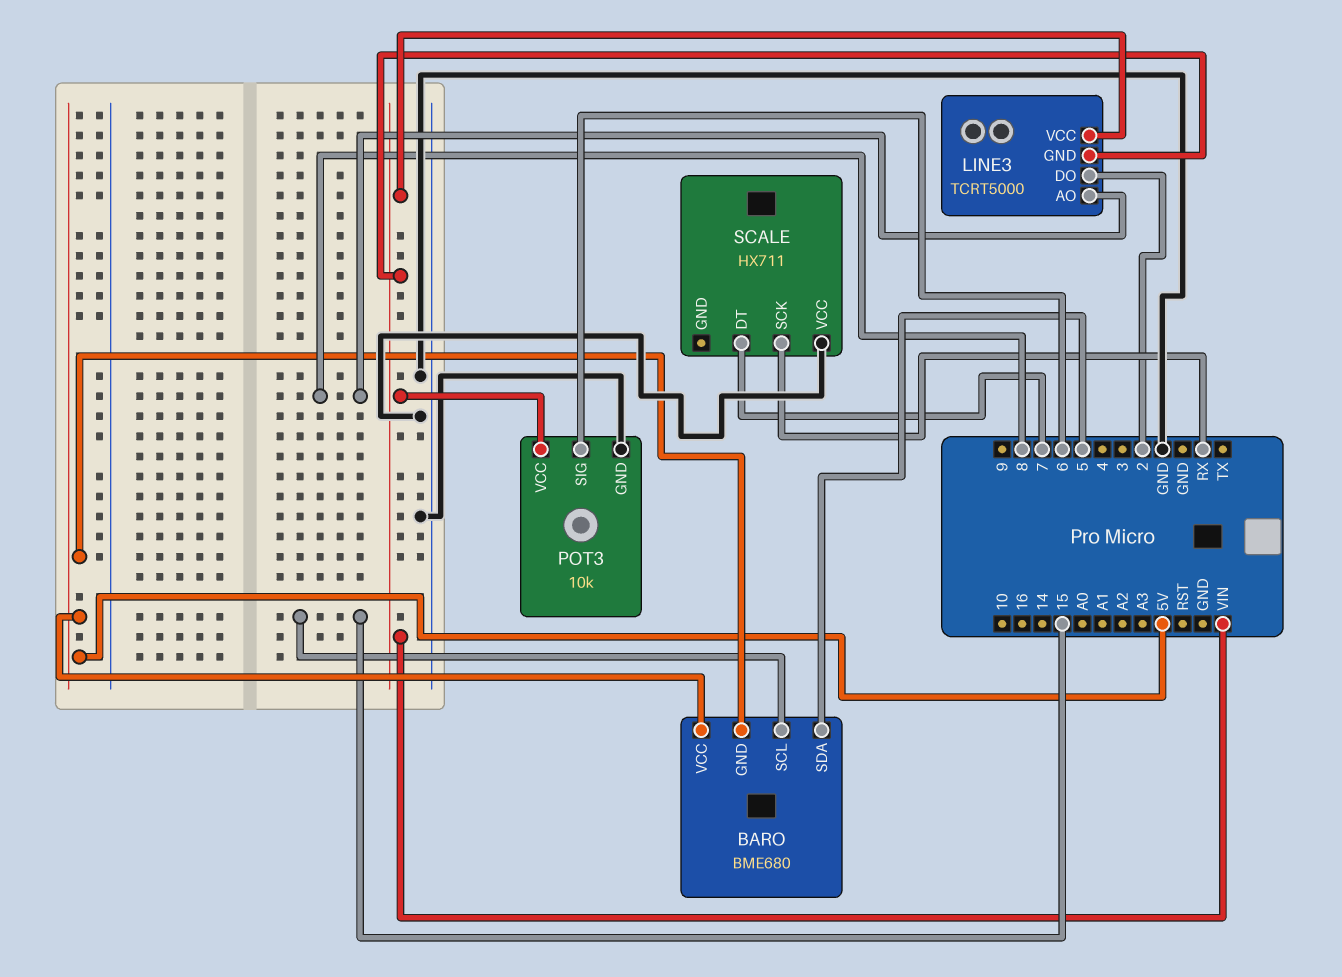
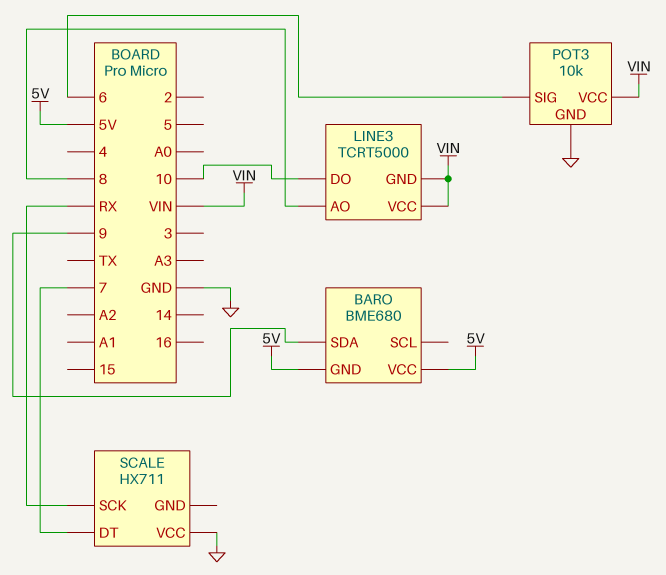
BARO pin SCL: 15 -> none
BARO pin SDA: 5 -> 9
LINE3 pin DO: 2 -> 10

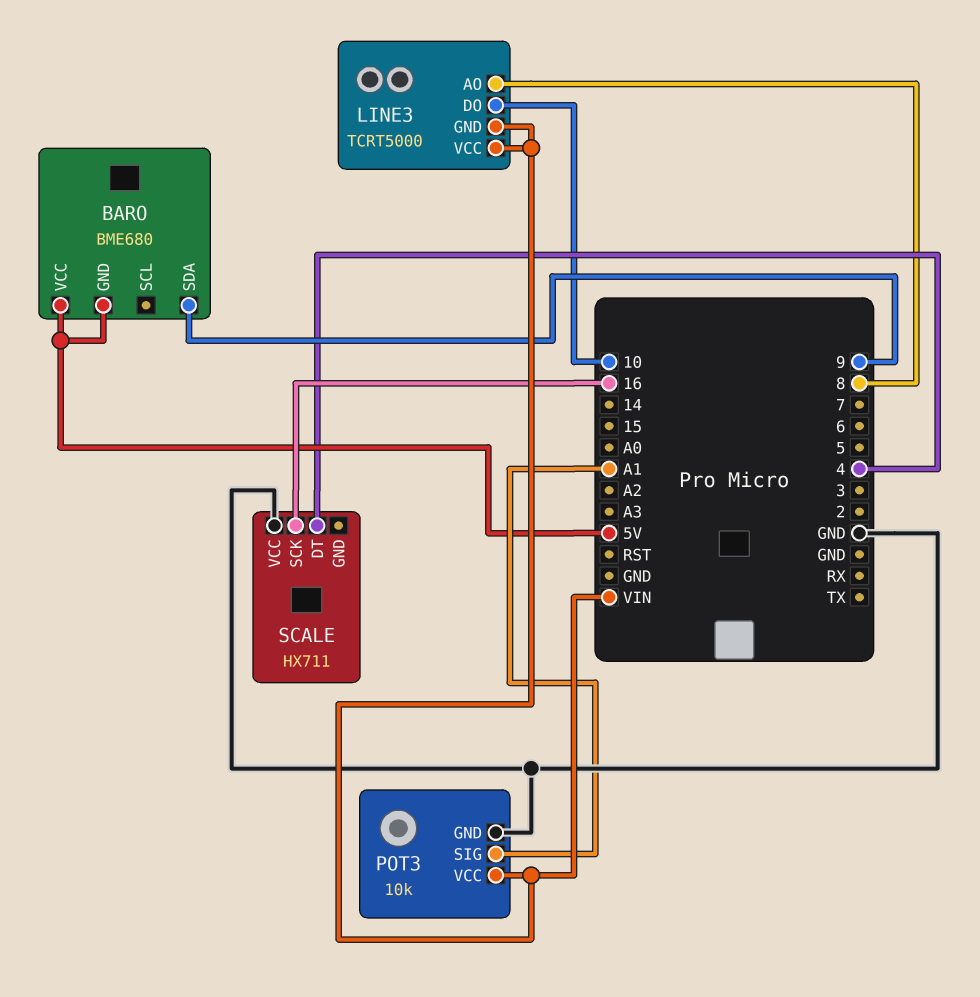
POT3 pin SIG: 6 -> A1
SCALE pin DT: 7 -> 4
SCALE pin SCK: RX -> 16

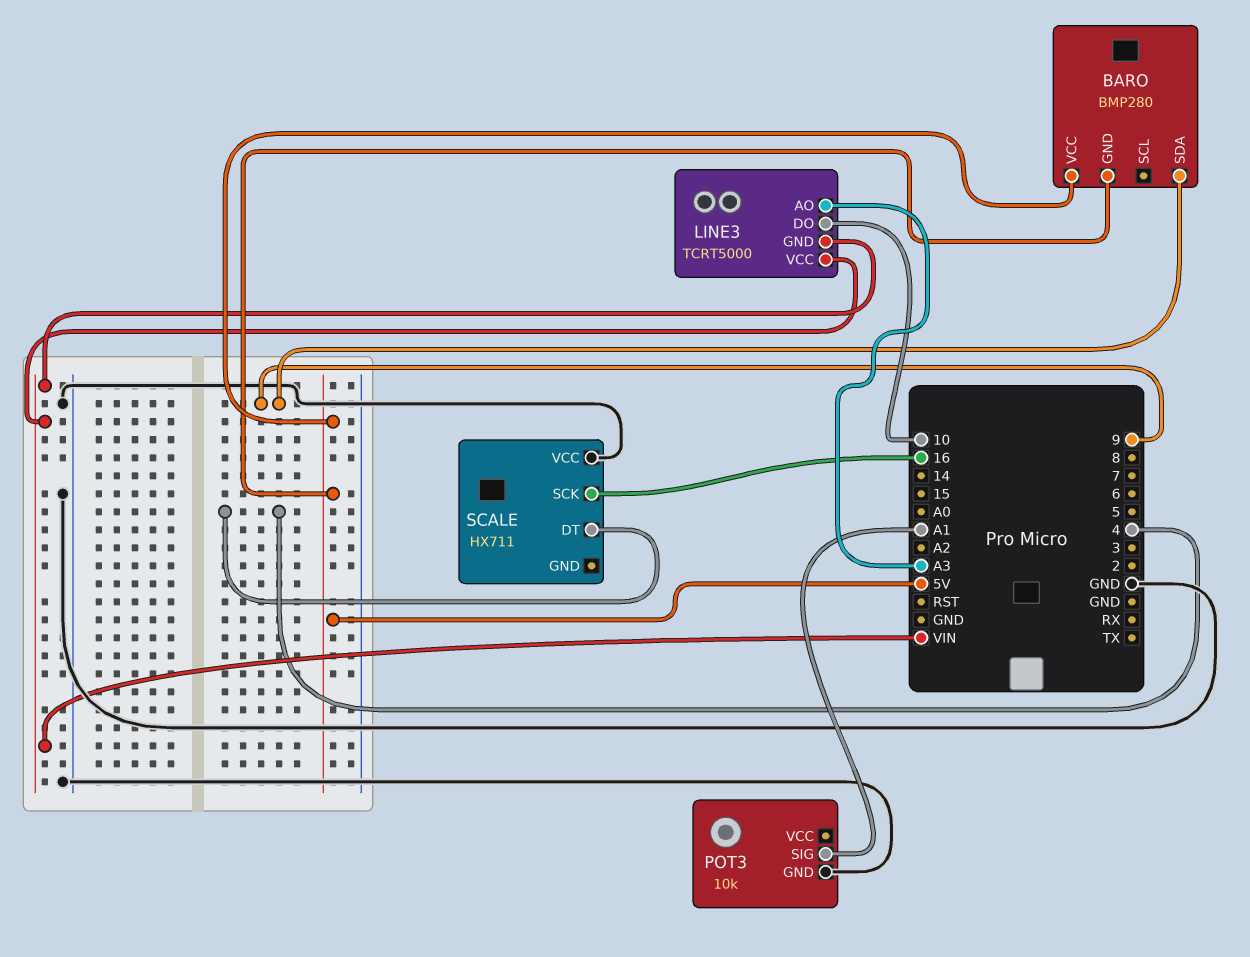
BARO: BME680 -> BMP280
LINE3 pin AO: 8 -> A3
POT3 pin VCC: VIN -> none

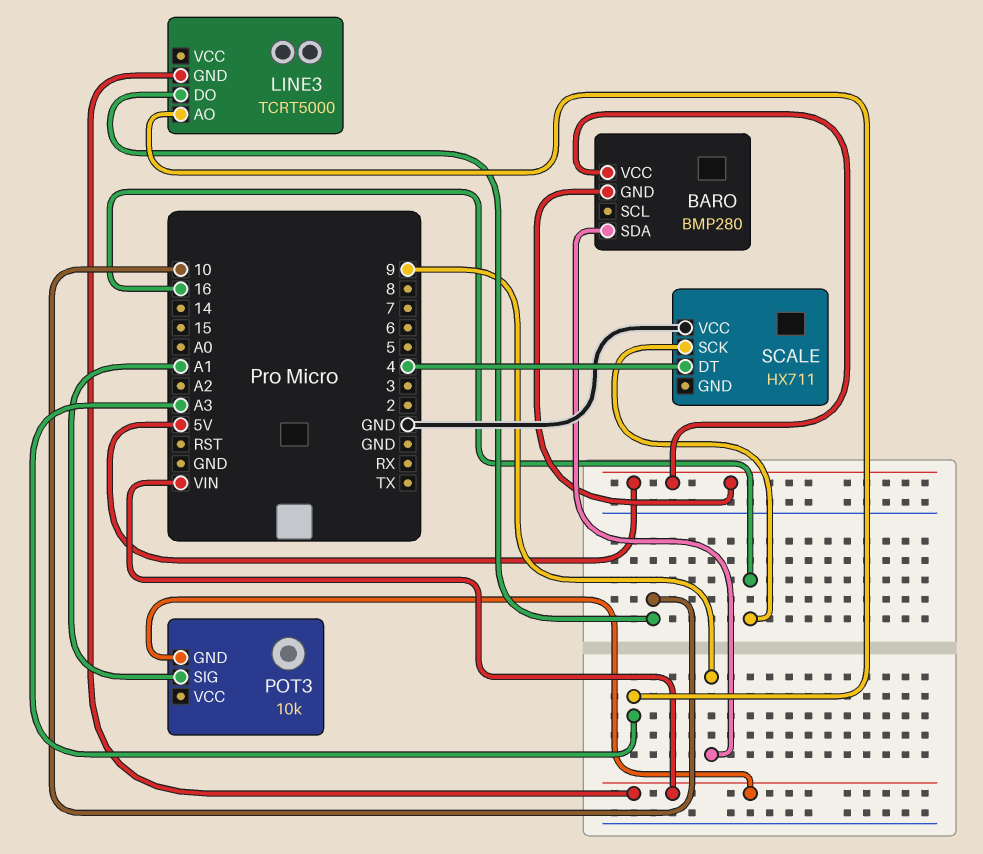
LINE3 pin VCC: VIN -> none
POT3 pin GND: GND -> VIN

